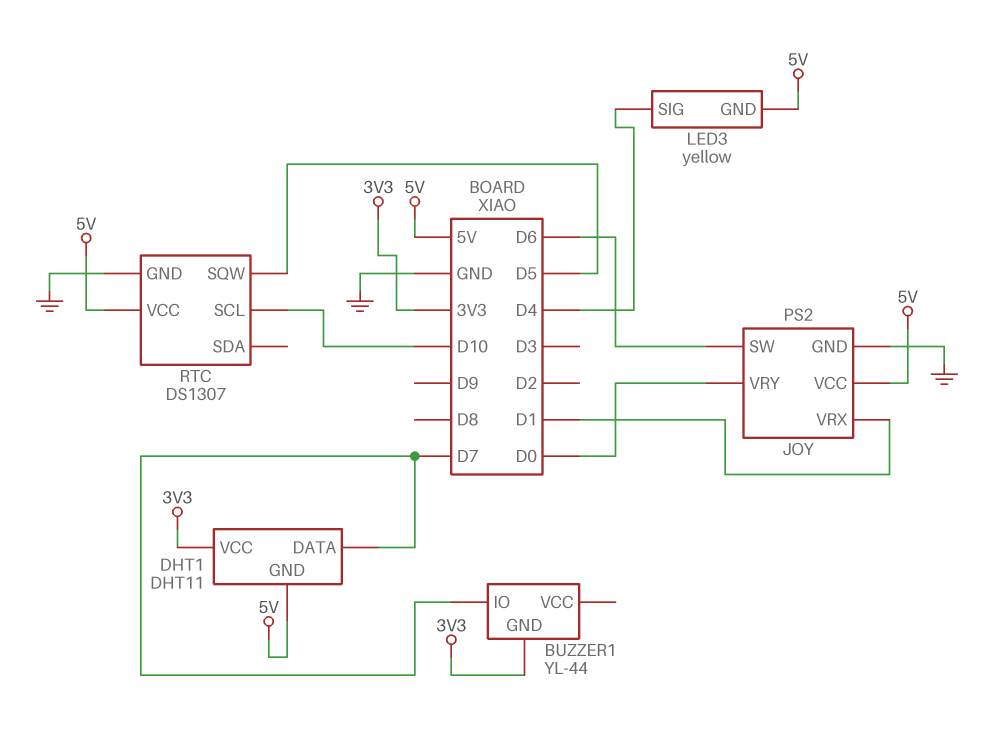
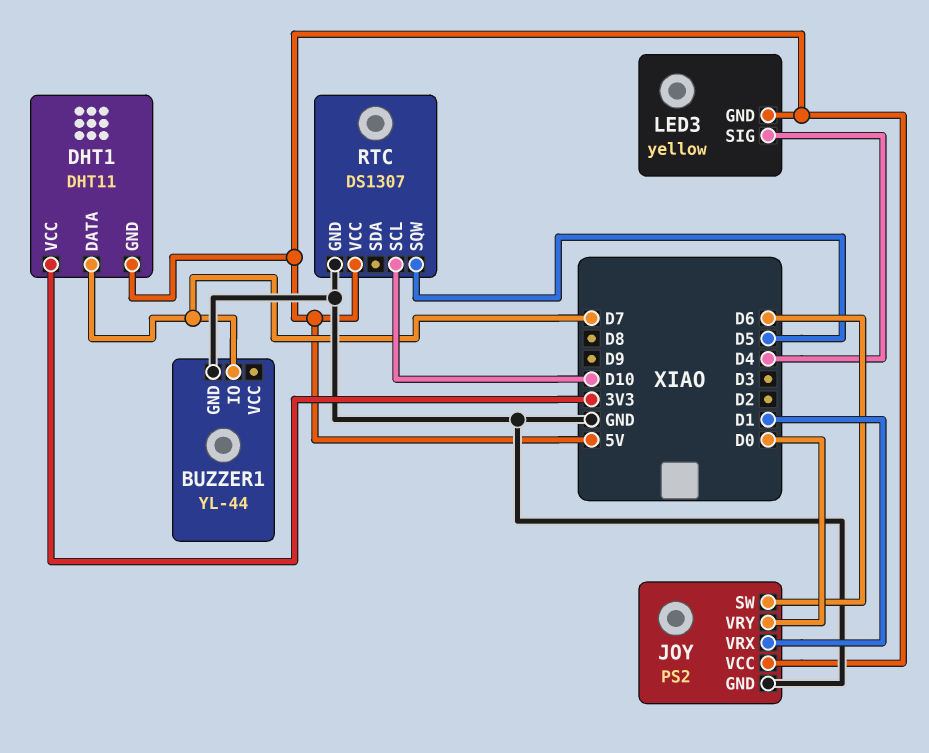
BUZZER1 pin GND: 3V3 -> GND

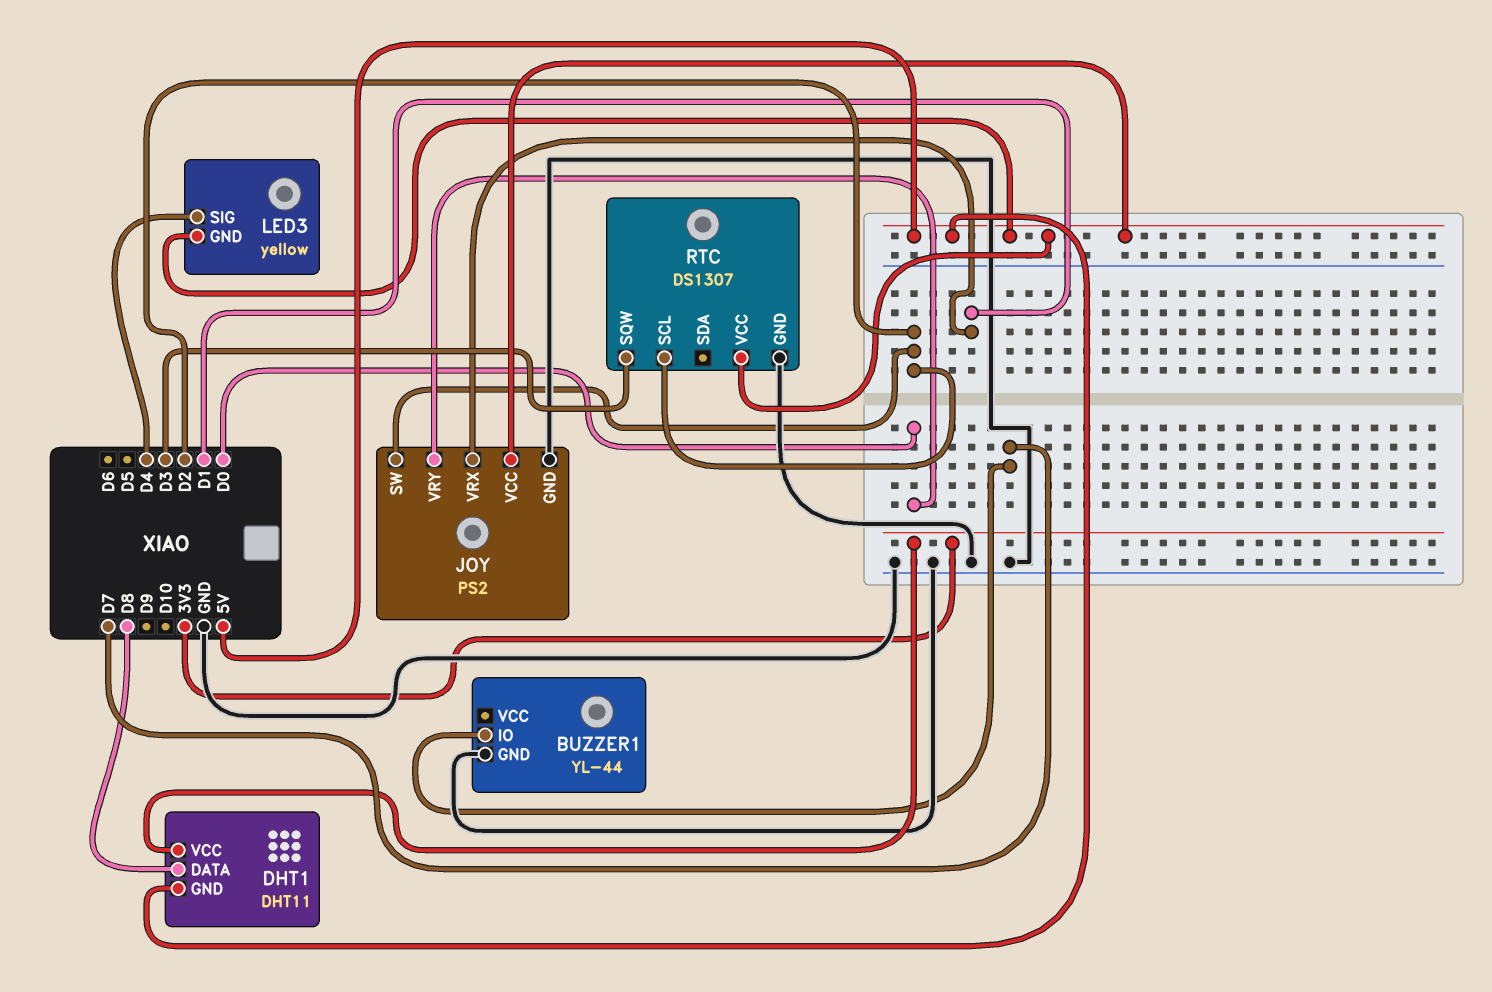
DHT1 pin DATA: D7 -> D8
JOY pin SW: D6 -> D2
RTC pin SCL: D10 -> D2
RTC pin SQW: D5 -> D3

